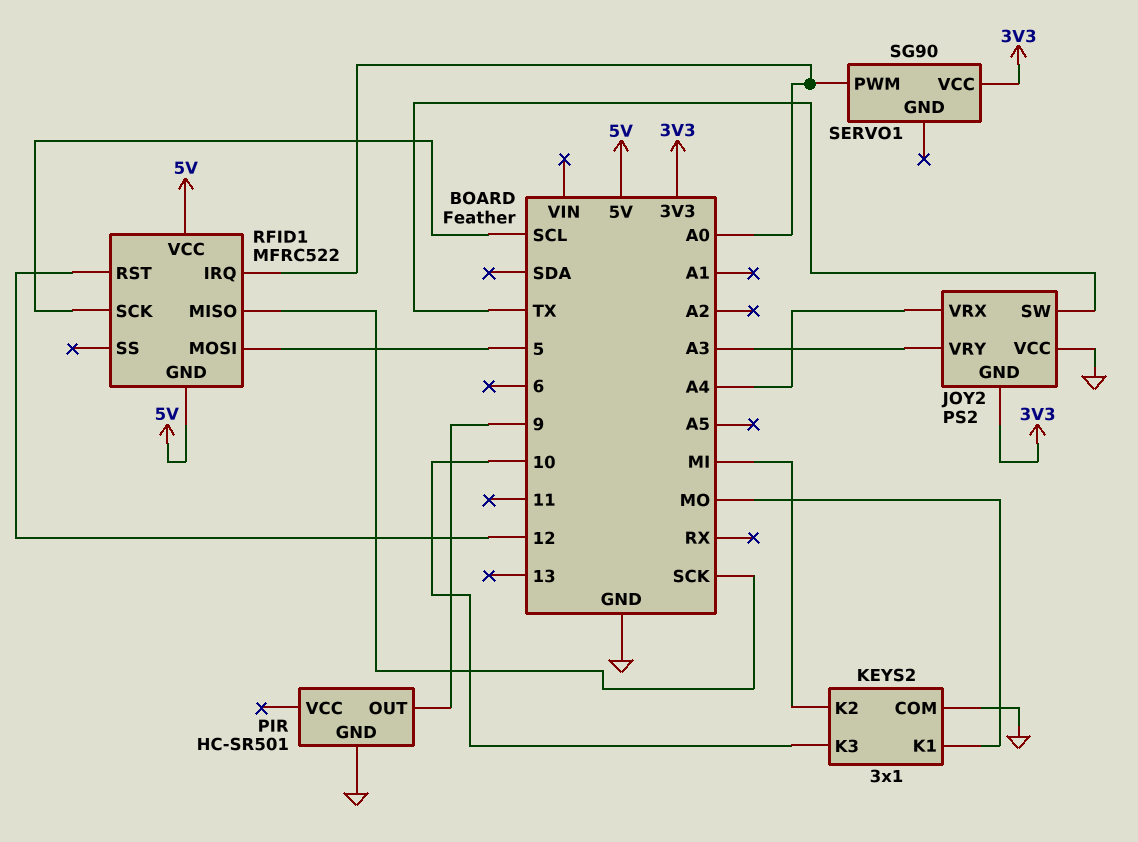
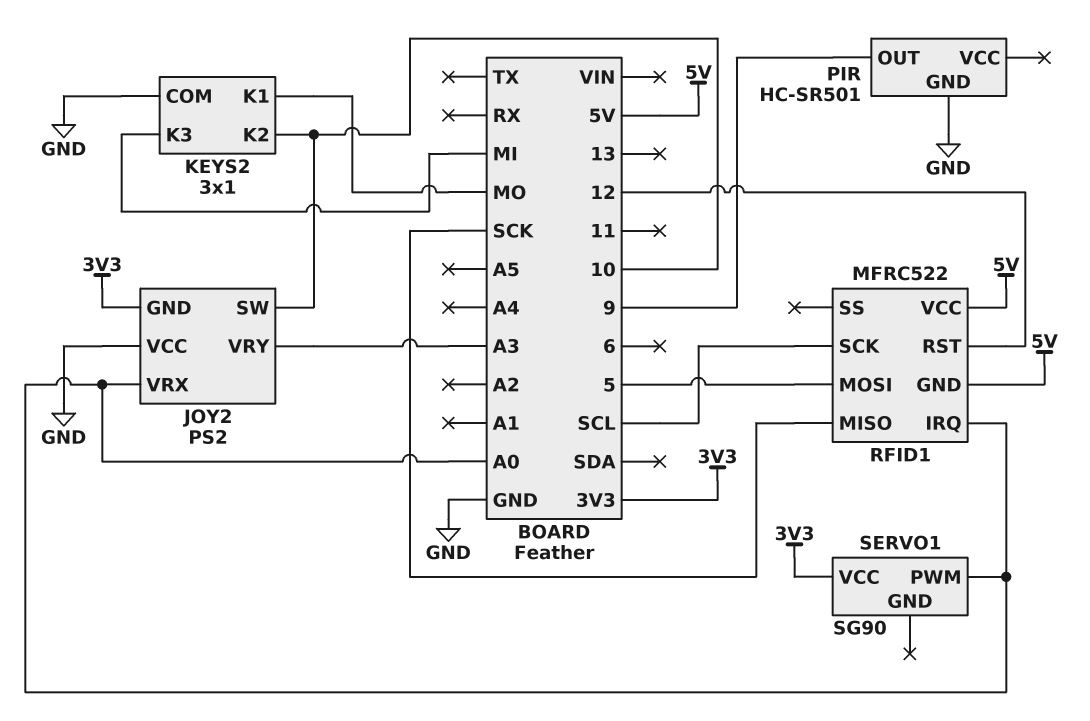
JOY2 pin SW: TX -> 10
JOY2 pin VRX: A4 -> A0
KEYS2 pin K2: MI -> 10
KEYS2 pin K3: 10 -> MI

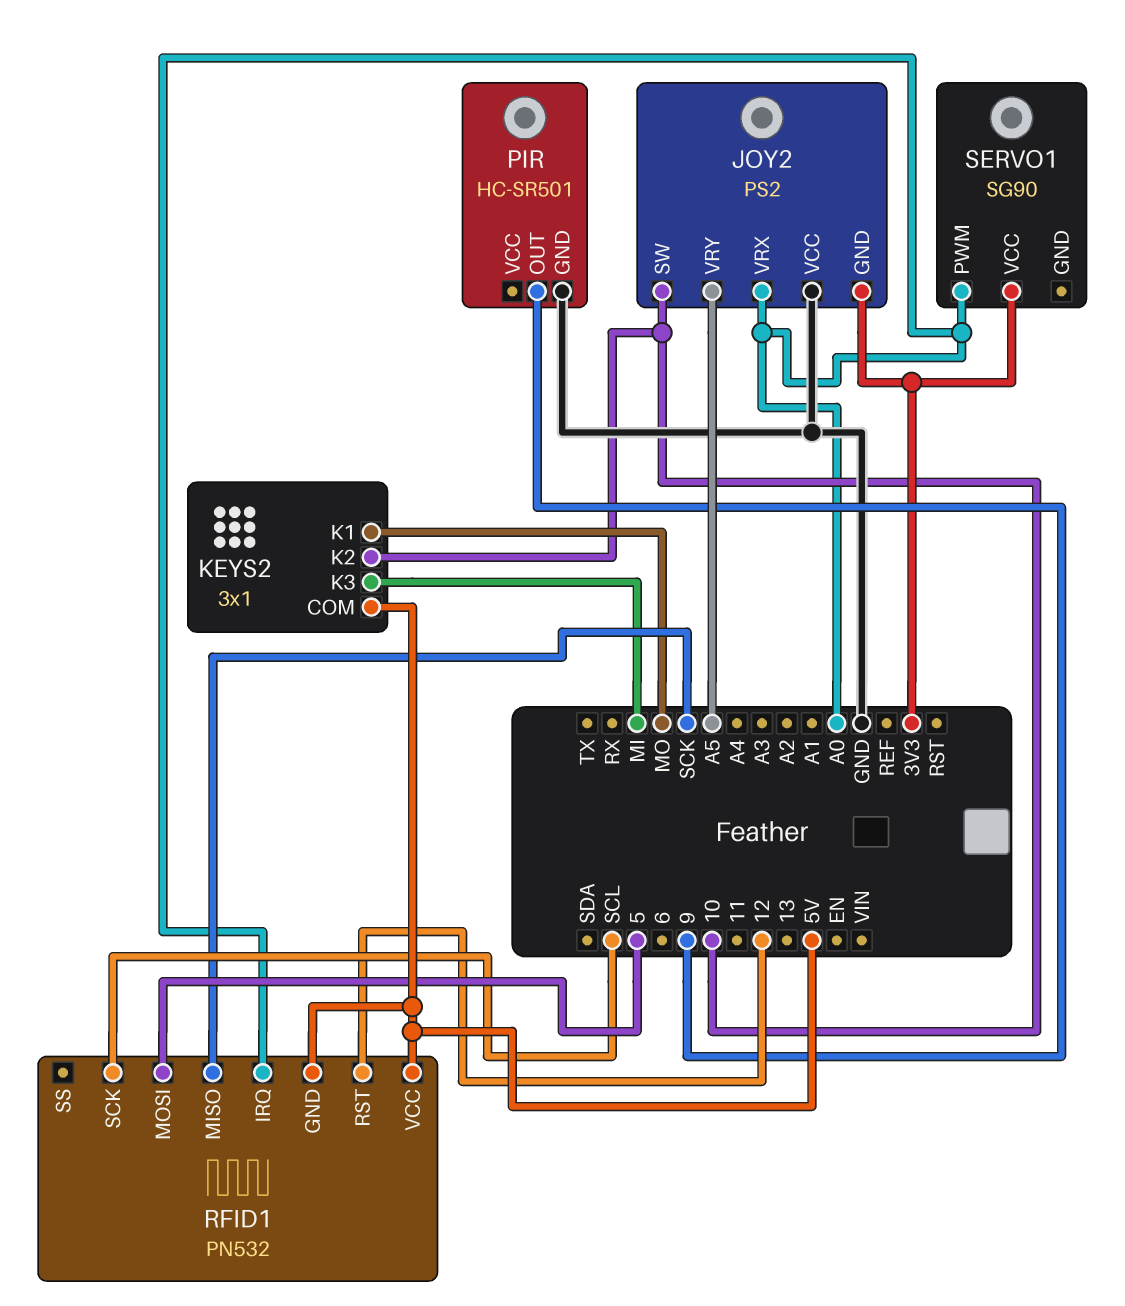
JOY2 pin VRY: A3 -> A5
KEYS2 pin COM: GND -> 5V
RFID1: MFRC522 -> PN532

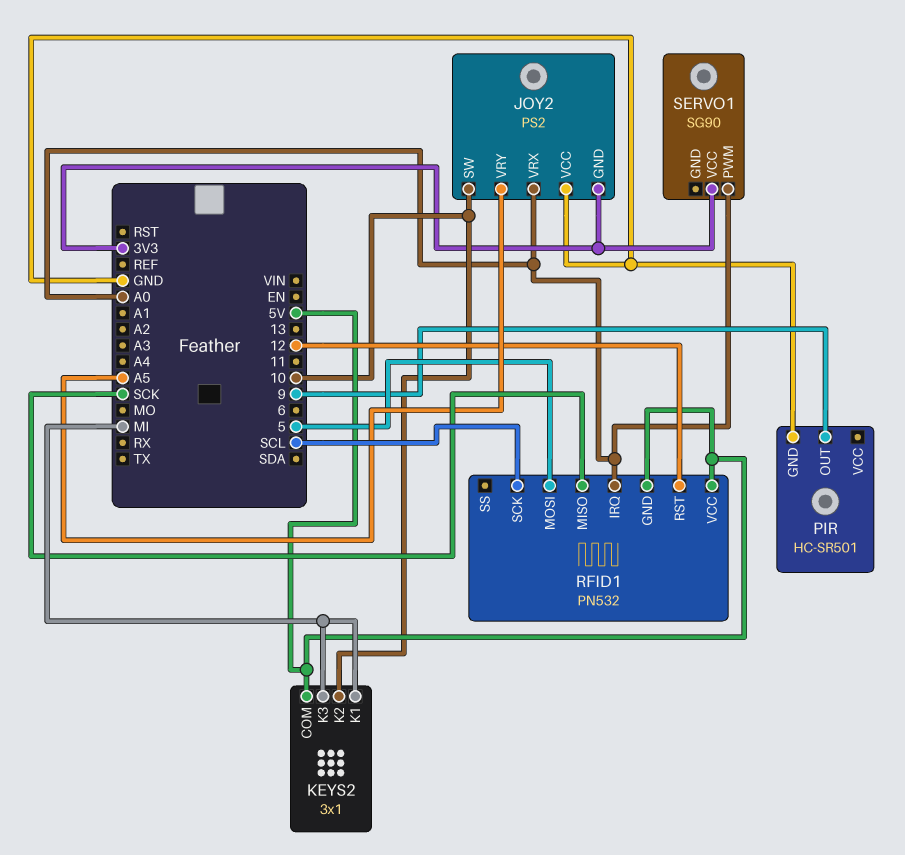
KEYS2 pin K1: MO -> MI

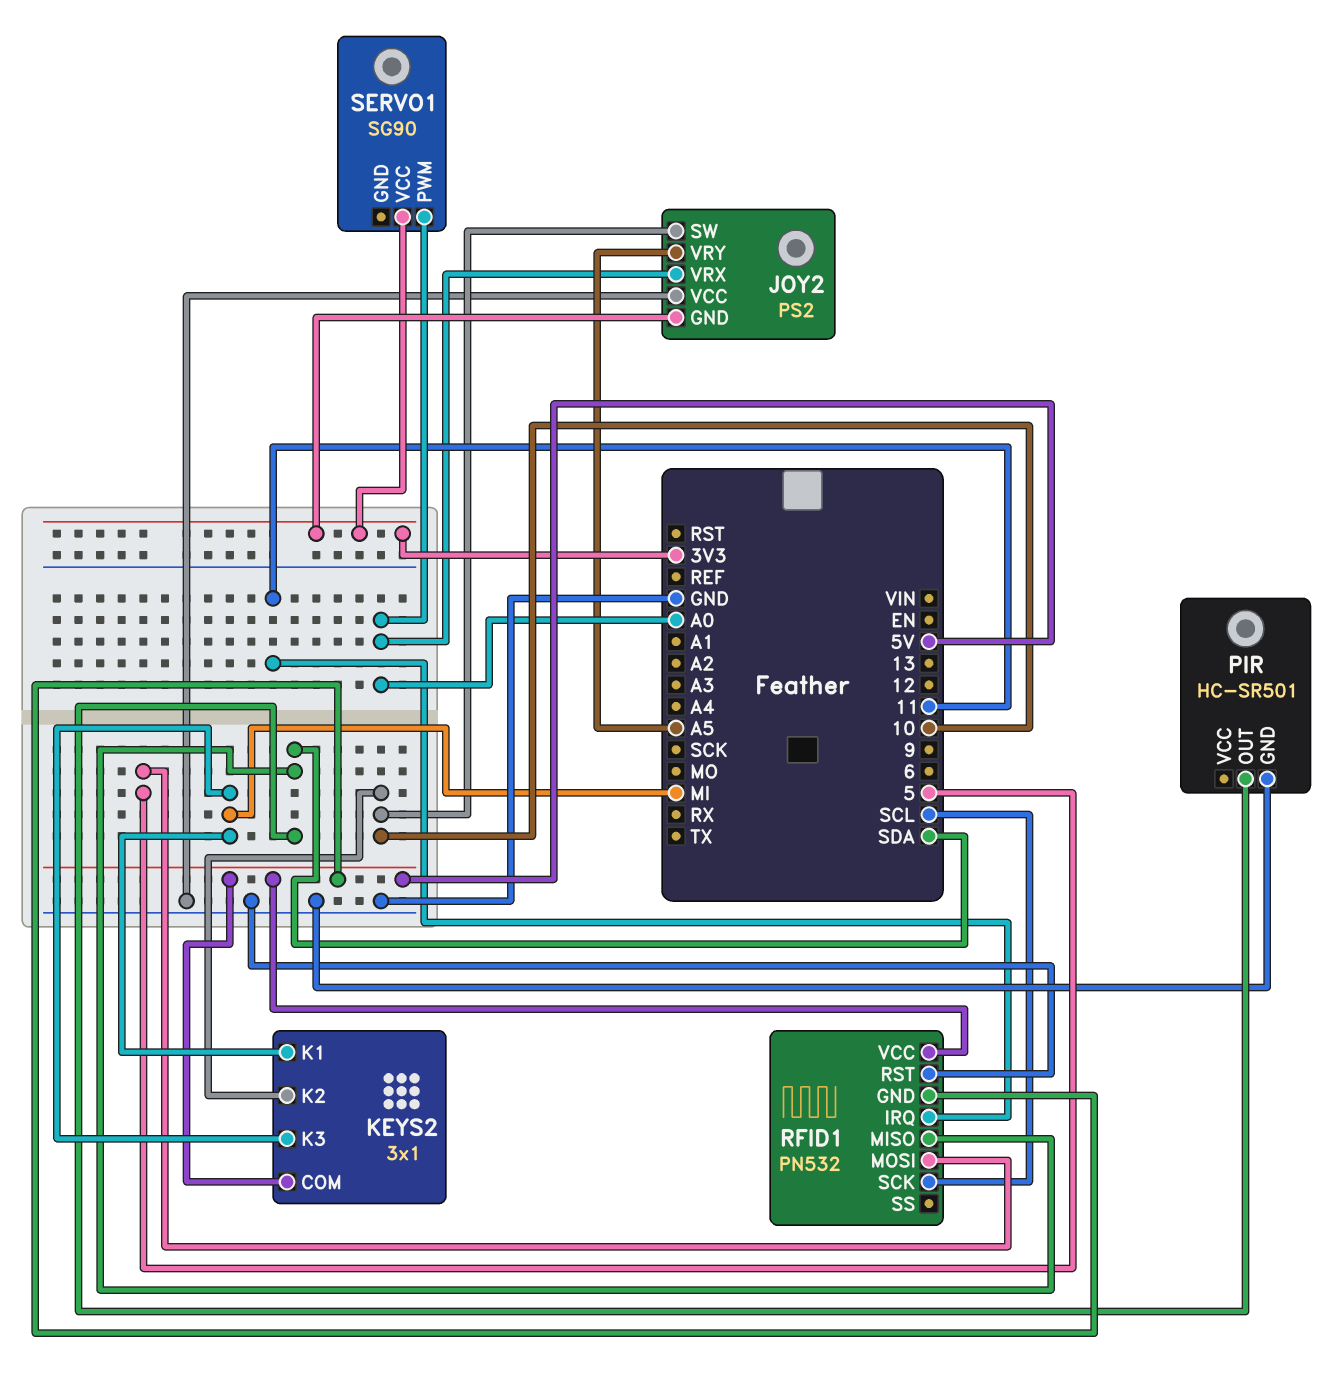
PIR pin OUT: 9 -> SDA
RFID1 pin IRQ: A0 -> 11
RFID1 pin MISO: SCK -> SDA
RFID1 pin RST: 12 -> GND

